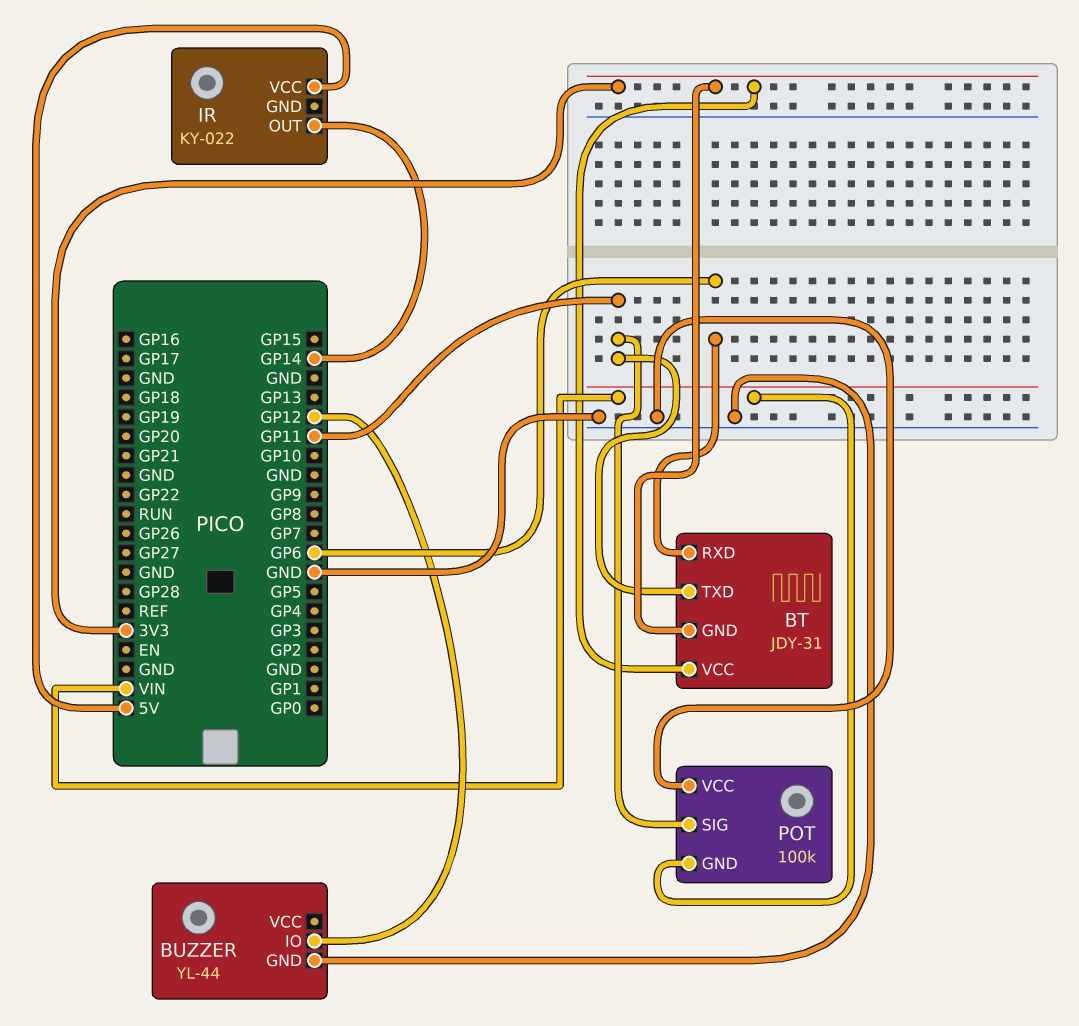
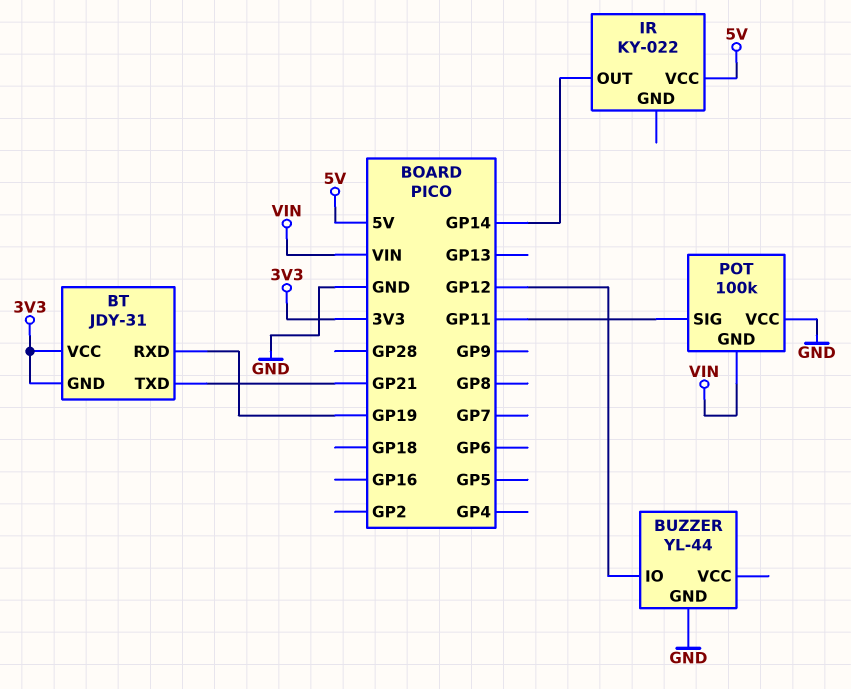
BT pin RXD: GP6 -> GP19
BT pin TXD: GP11 -> GP21

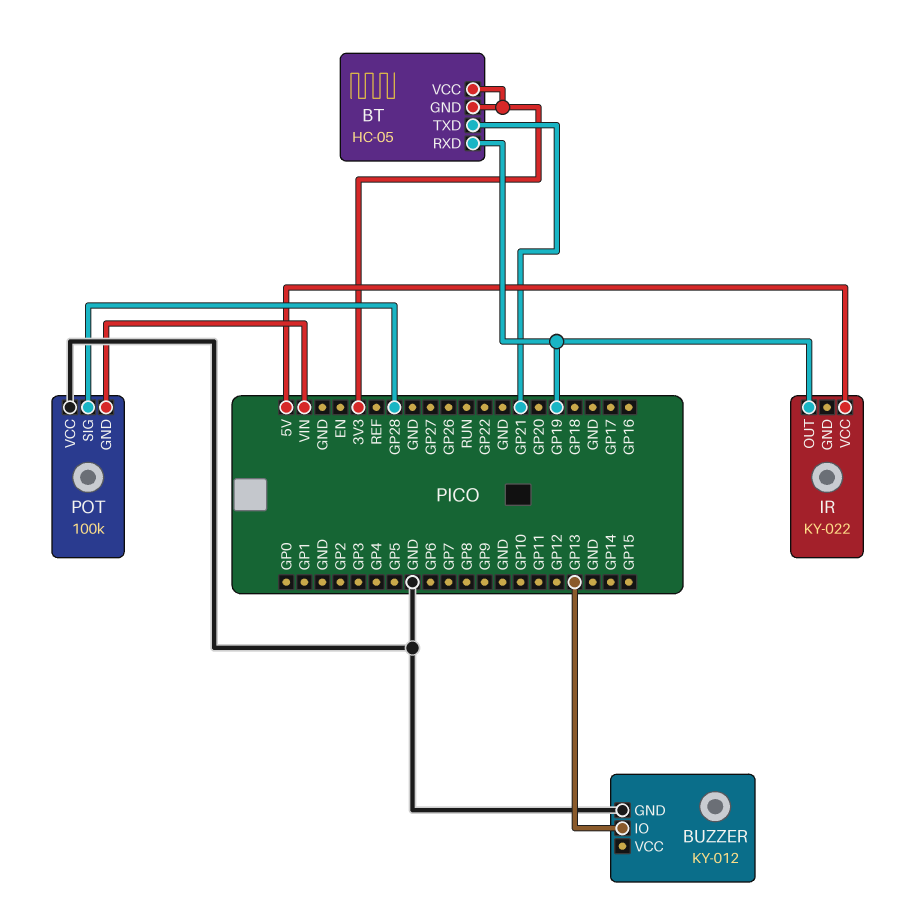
BT: JDY-31 -> HC-05
BUZZER: YL-44 -> KY-012
BUZZER pin IO: GP12 -> GP13
IR pin OUT: GP14 -> GP19
POT pin SIG: GP11 -> GP28

